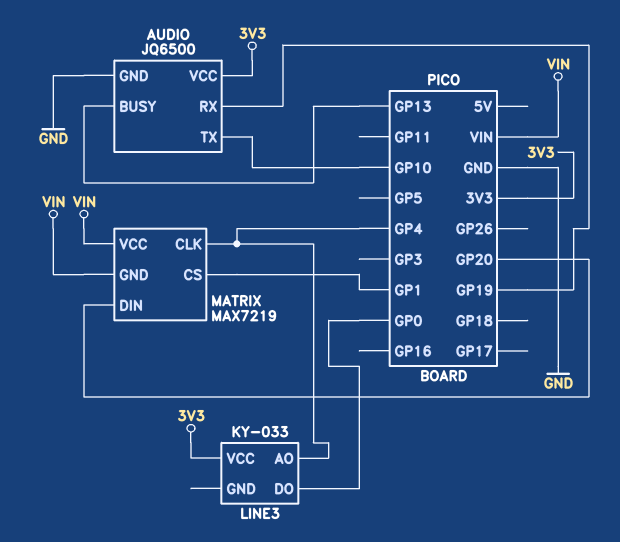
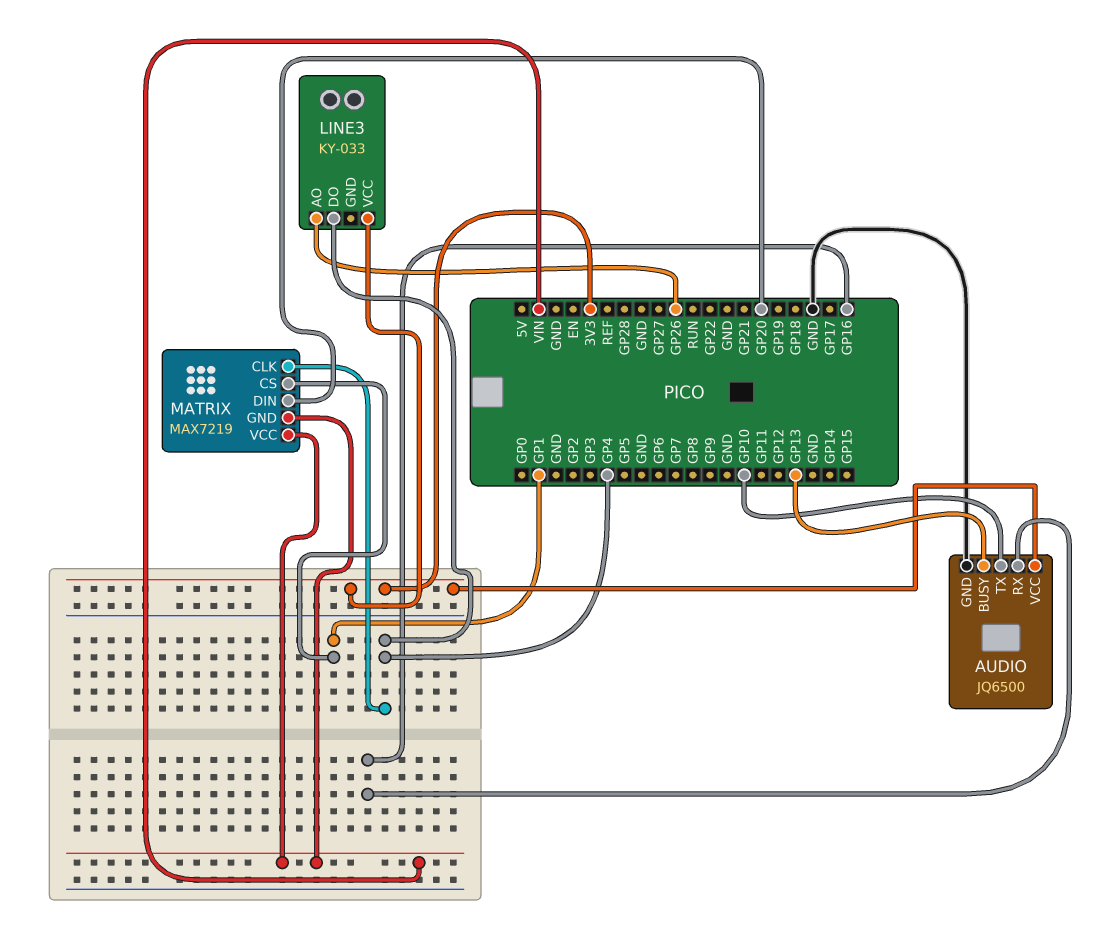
AUDIO pin RX: GP19 -> GP16
LINE3 pin AO: GP4 -> GP26
LINE3 pin DO: GP0 -> GP4

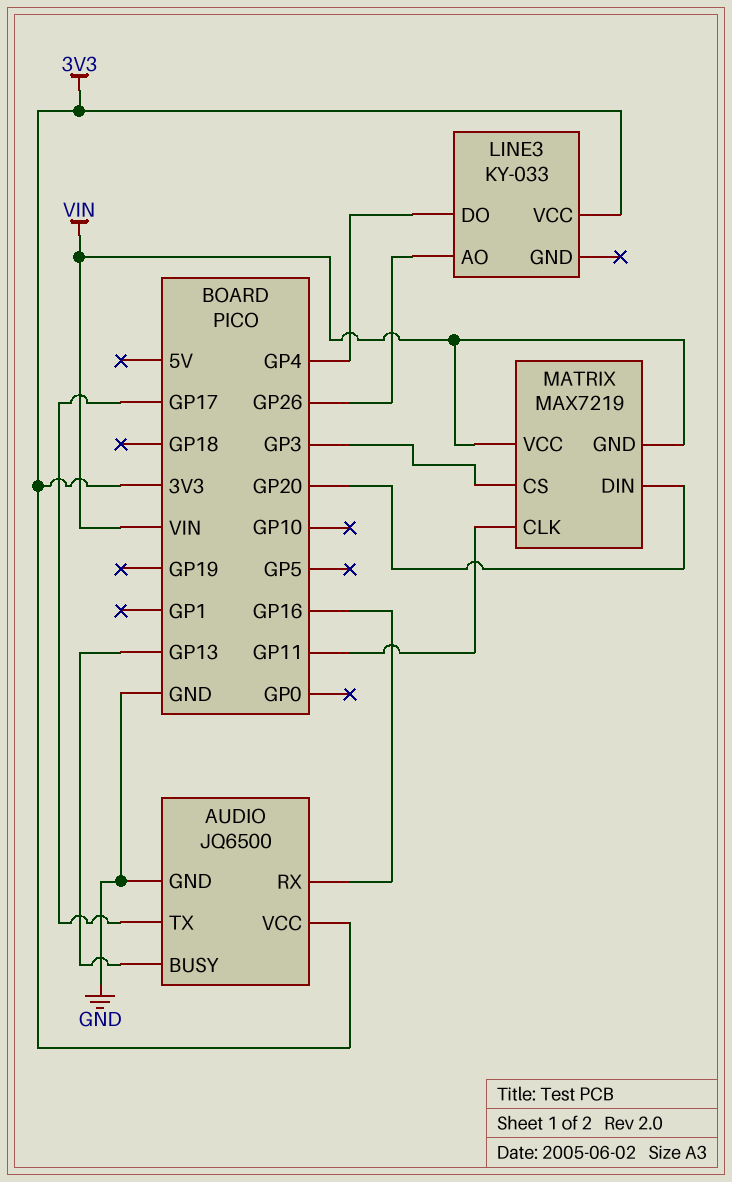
AUDIO pin TX: GP10 -> GP17
MATRIX pin CLK: GP4 -> GP11
MATRIX pin CS: GP1 -> GP3

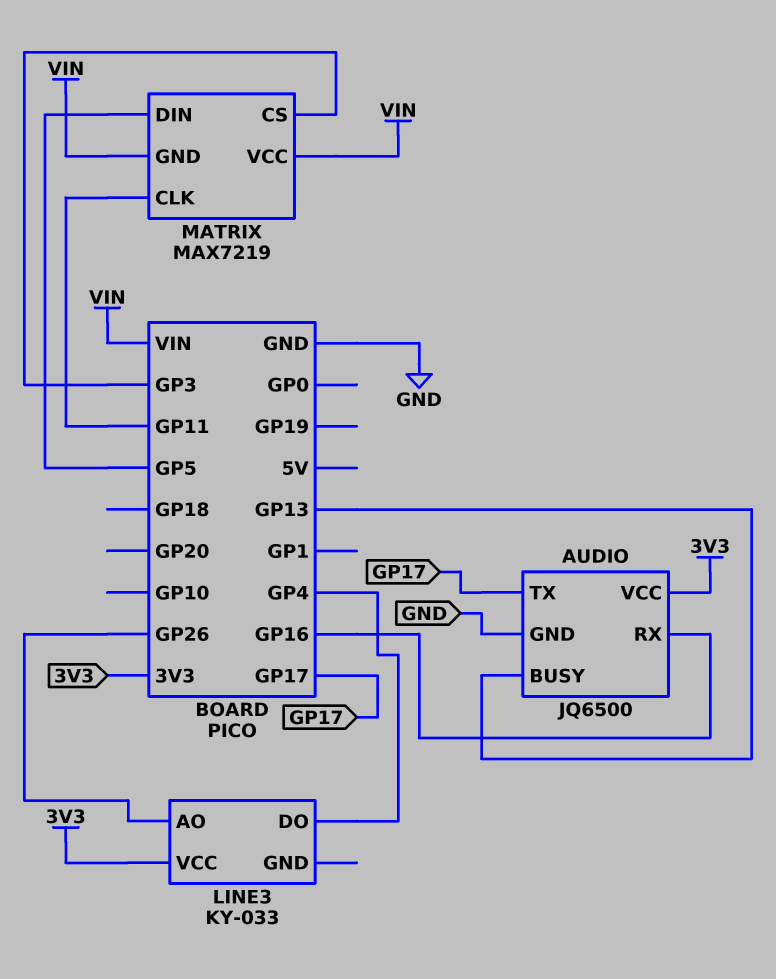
MATRIX pin DIN: GP20 -> GP5

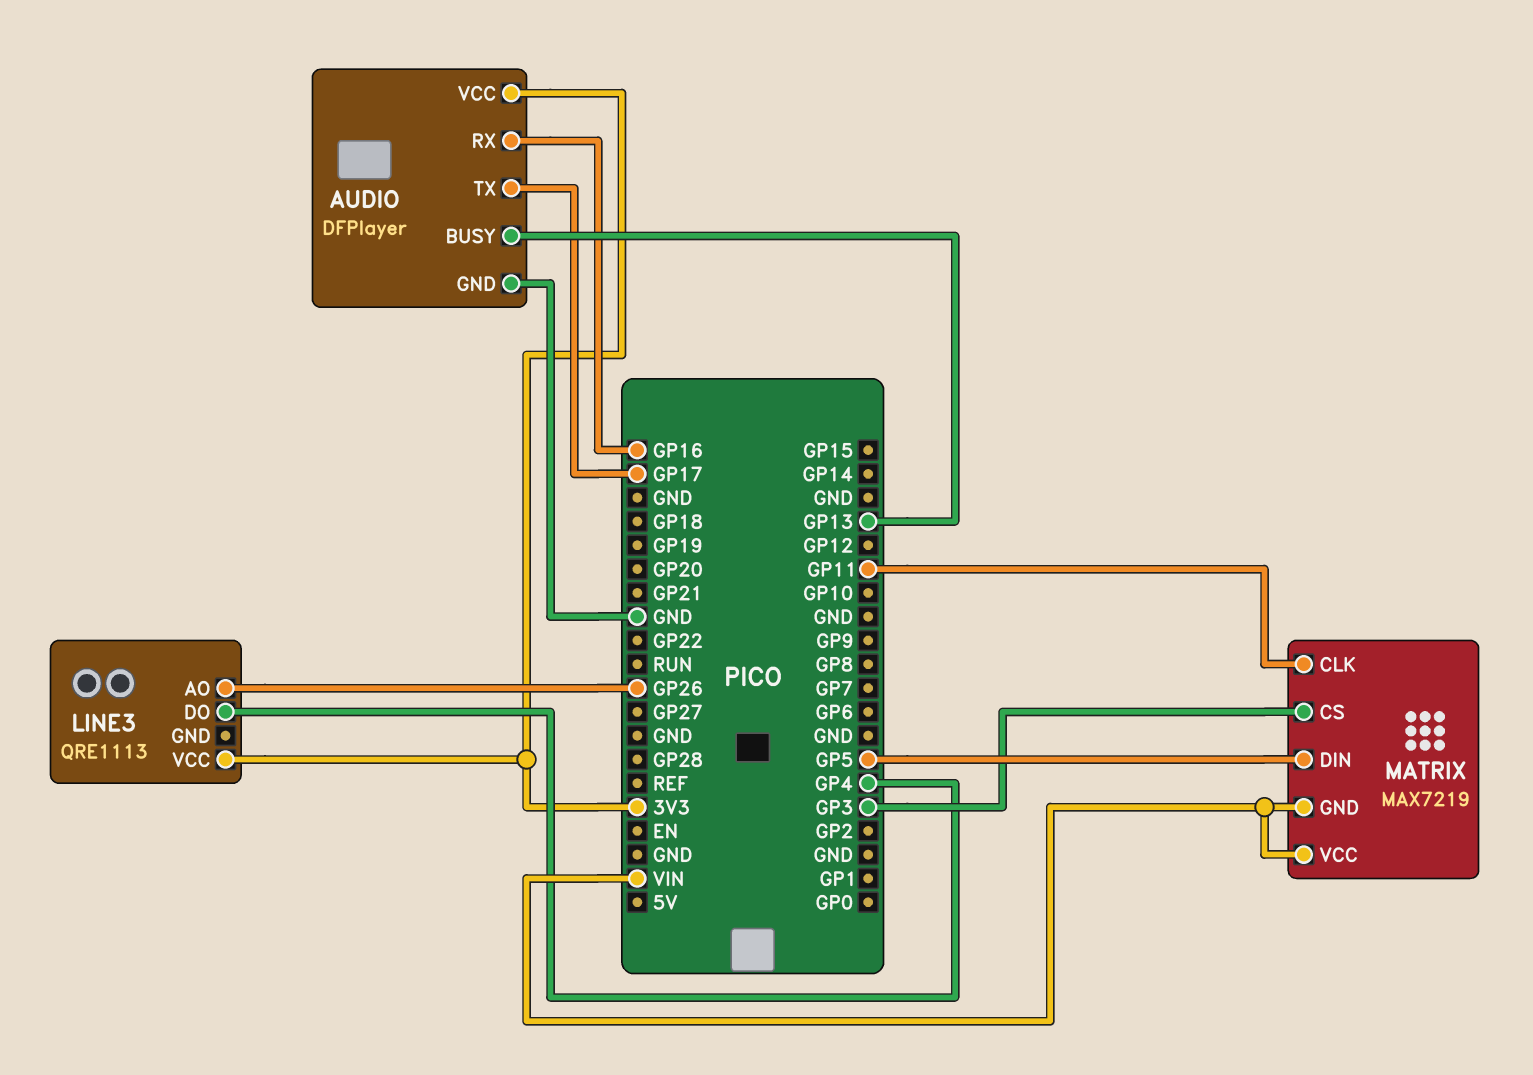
AUDIO: JQ6500 -> DFPlayer
LINE3: KY-033 -> QRE1113

